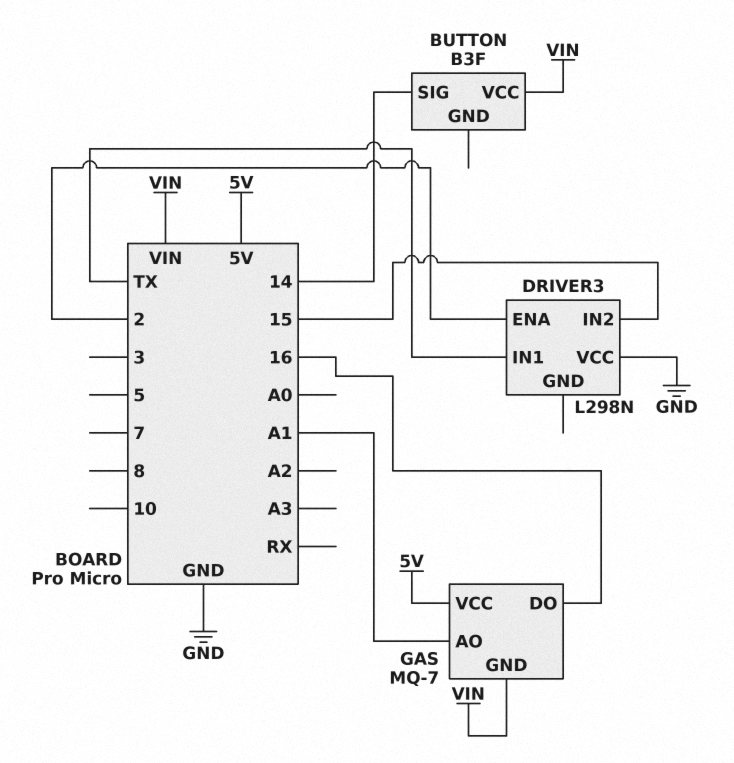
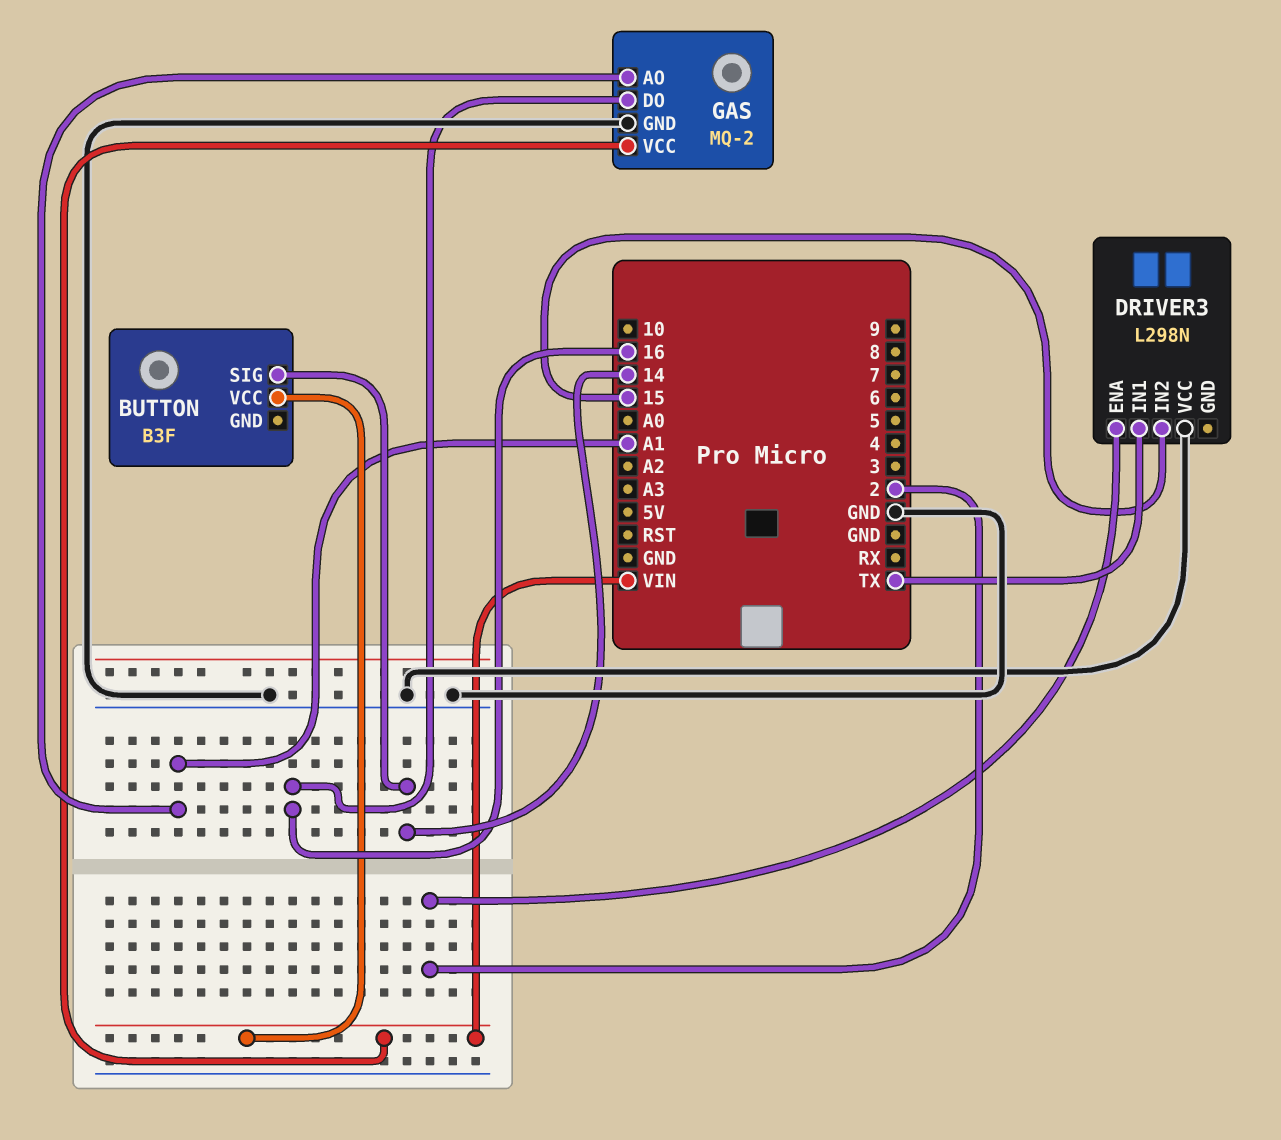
GAS: MQ-7 -> MQ-2
GAS pin GND: VIN -> GND
GAS pin VCC: 5V -> VIN

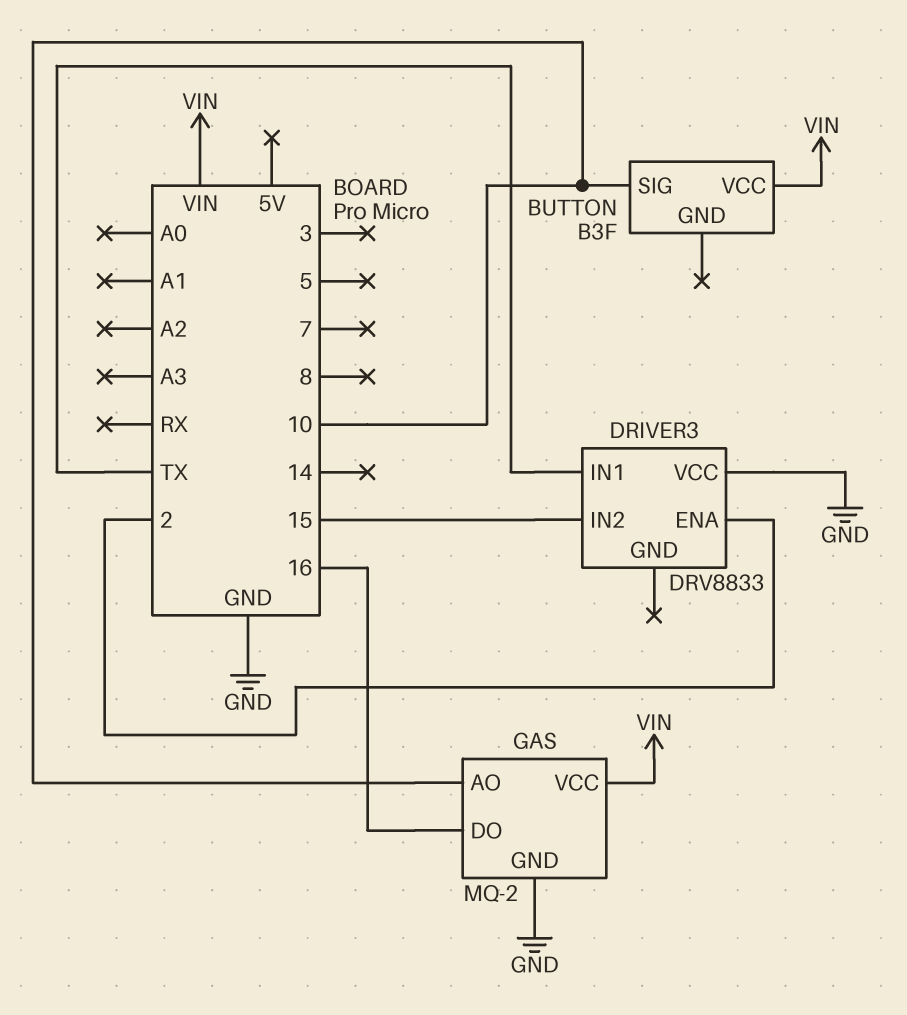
BUTTON pin SIG: 14 -> 10
DRIVER3: L298N -> DRV8833
GAS pin AO: A1 -> 10

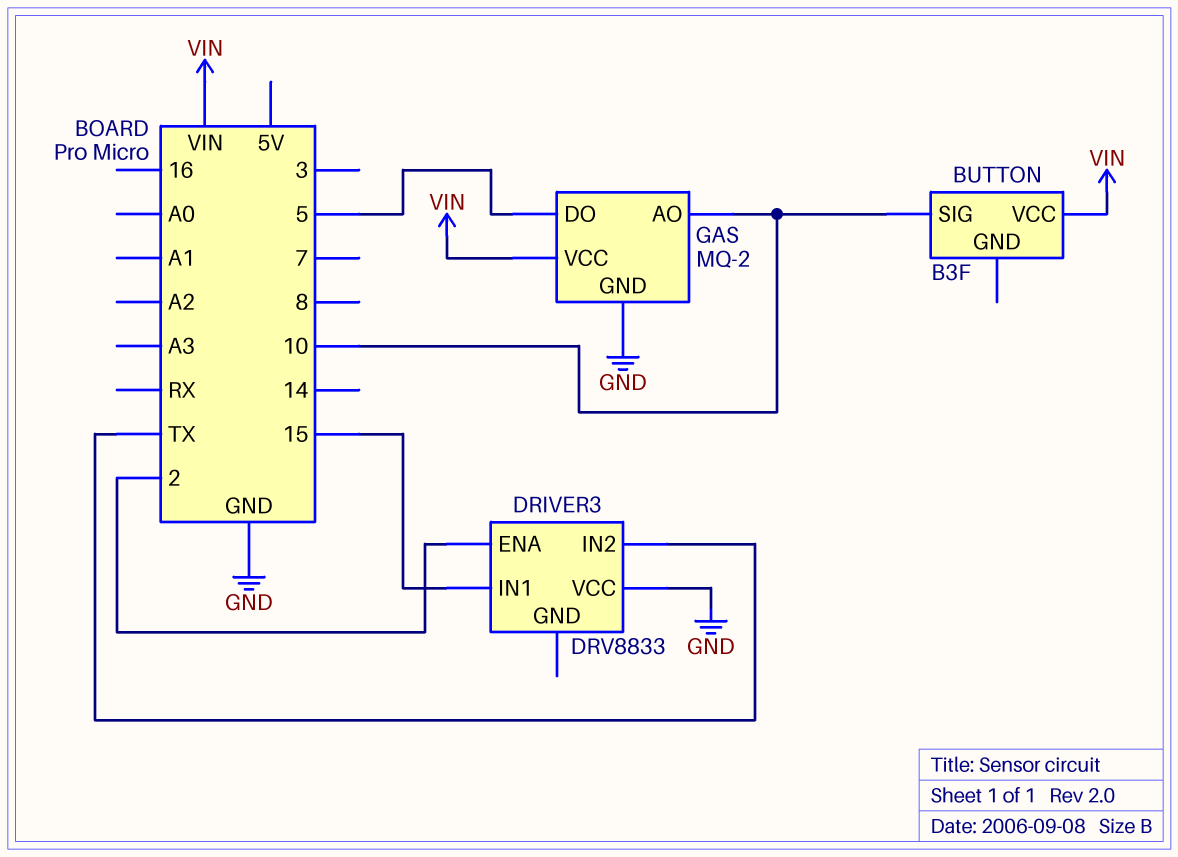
DRIVER3 pin IN1: TX -> 15
DRIVER3 pin IN2: 15 -> TX
GAS pin DO: 16 -> 5

